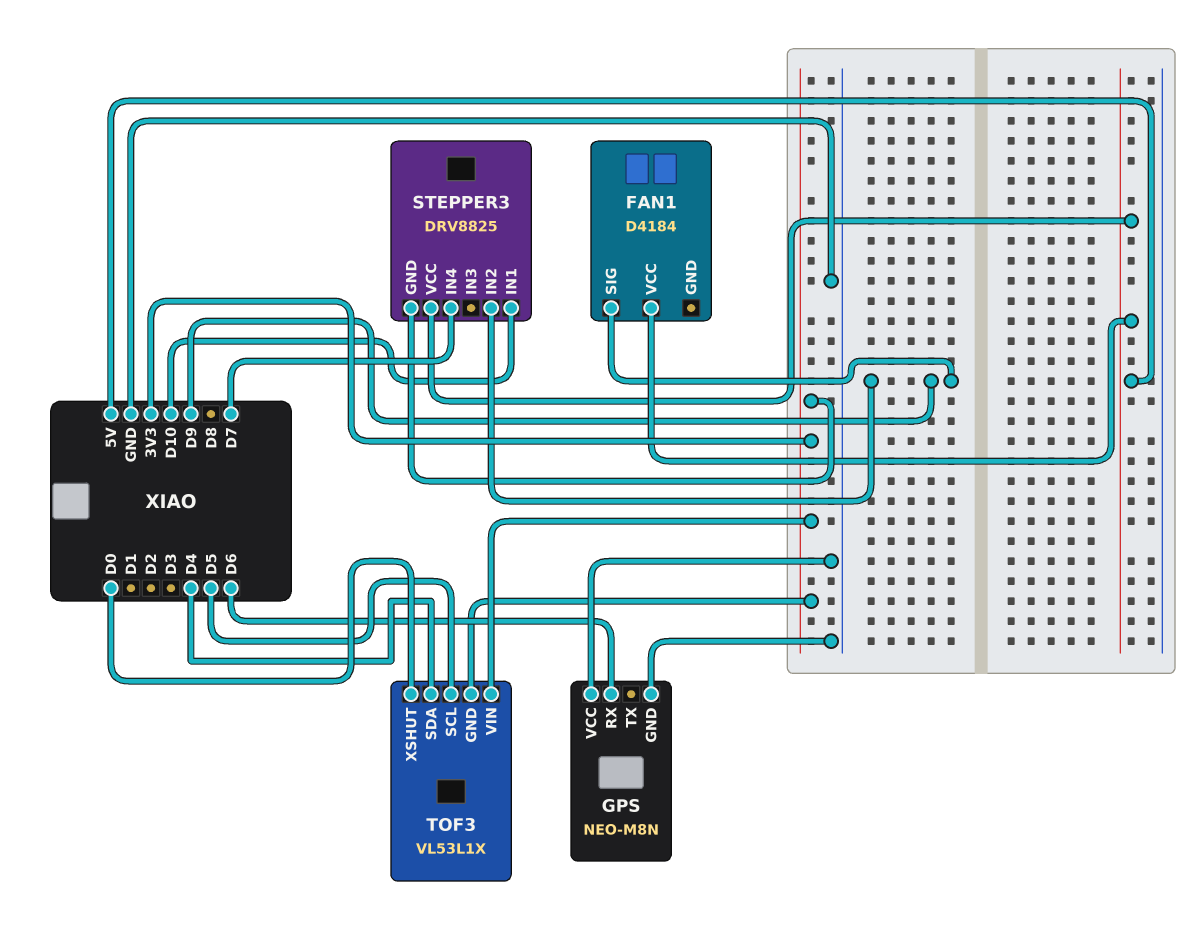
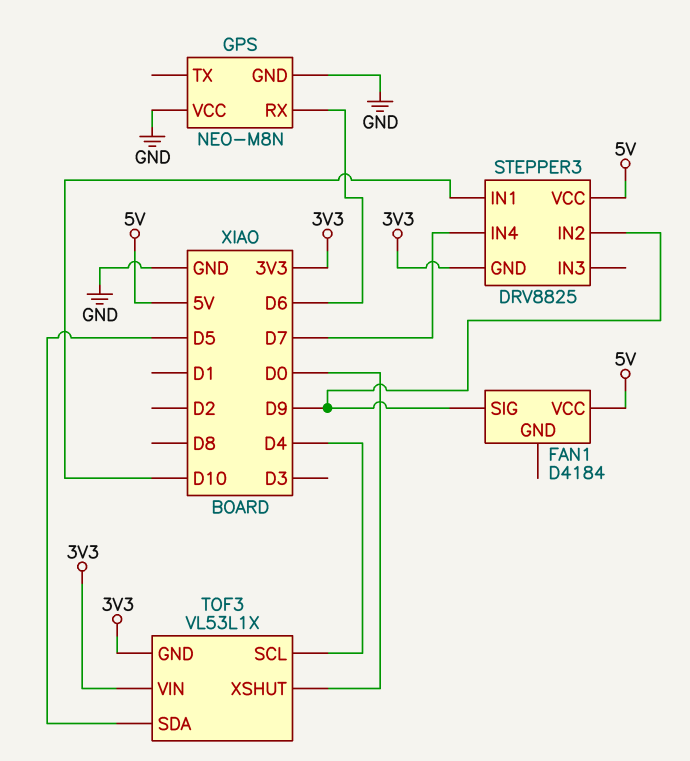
TOF3 pin SCL: D5 -> D4
TOF3 pin SDA: D4 -> D5

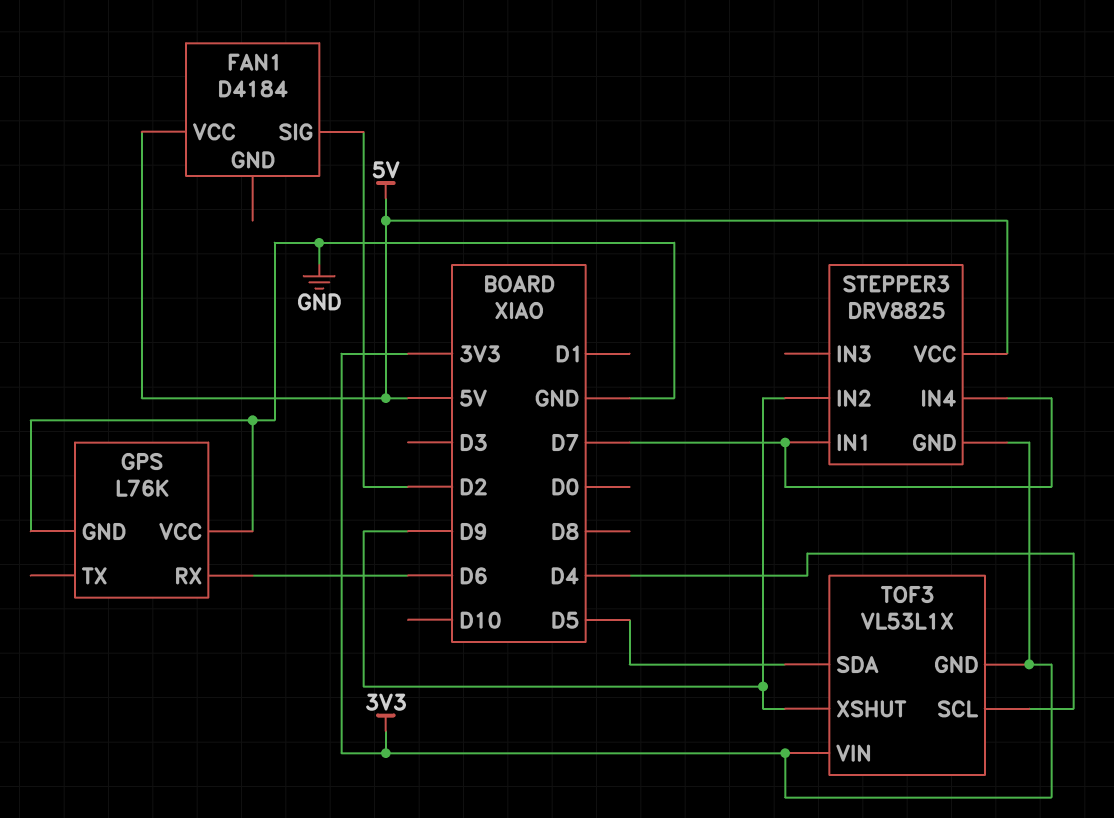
FAN1 pin SIG: D9 -> D2
GPS: NEO-M8N -> L76K
STEPPER3 pin IN1: D10 -> D7
TOF3 pin XSHUT: D0 -> D9

